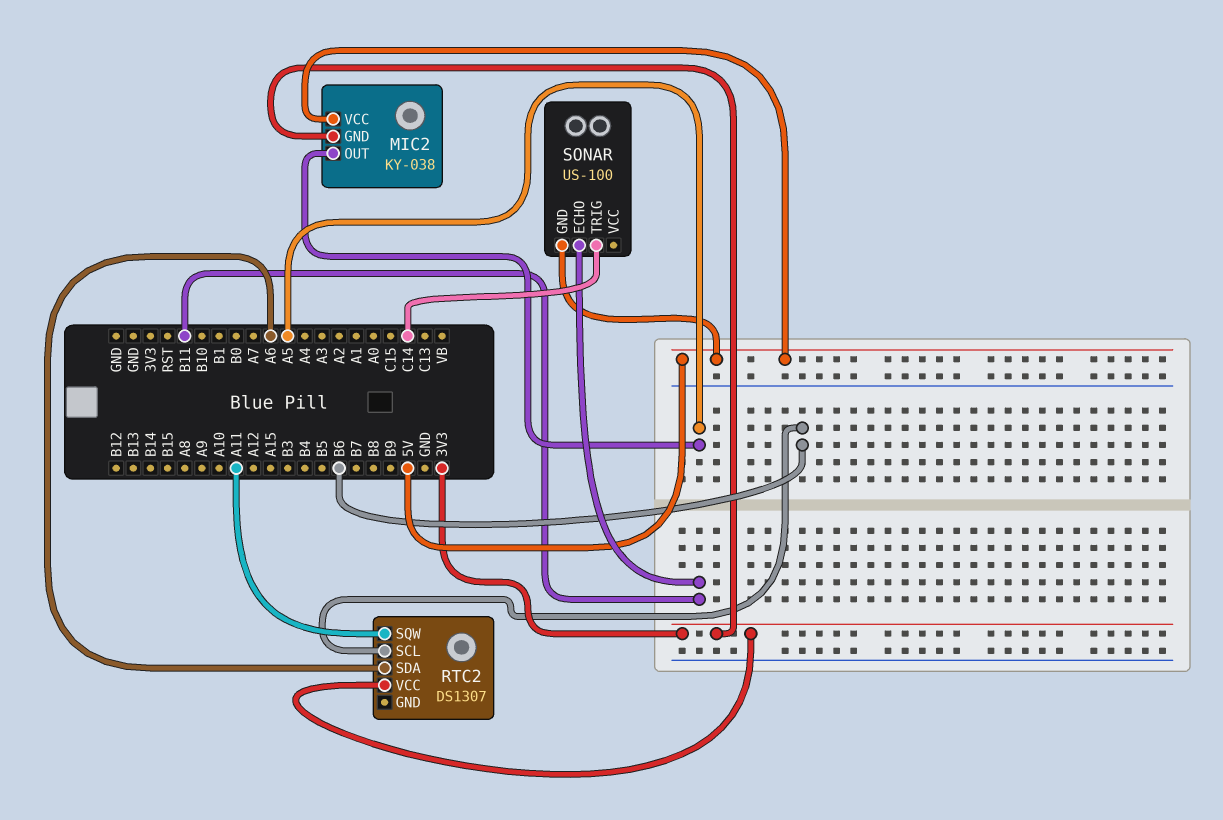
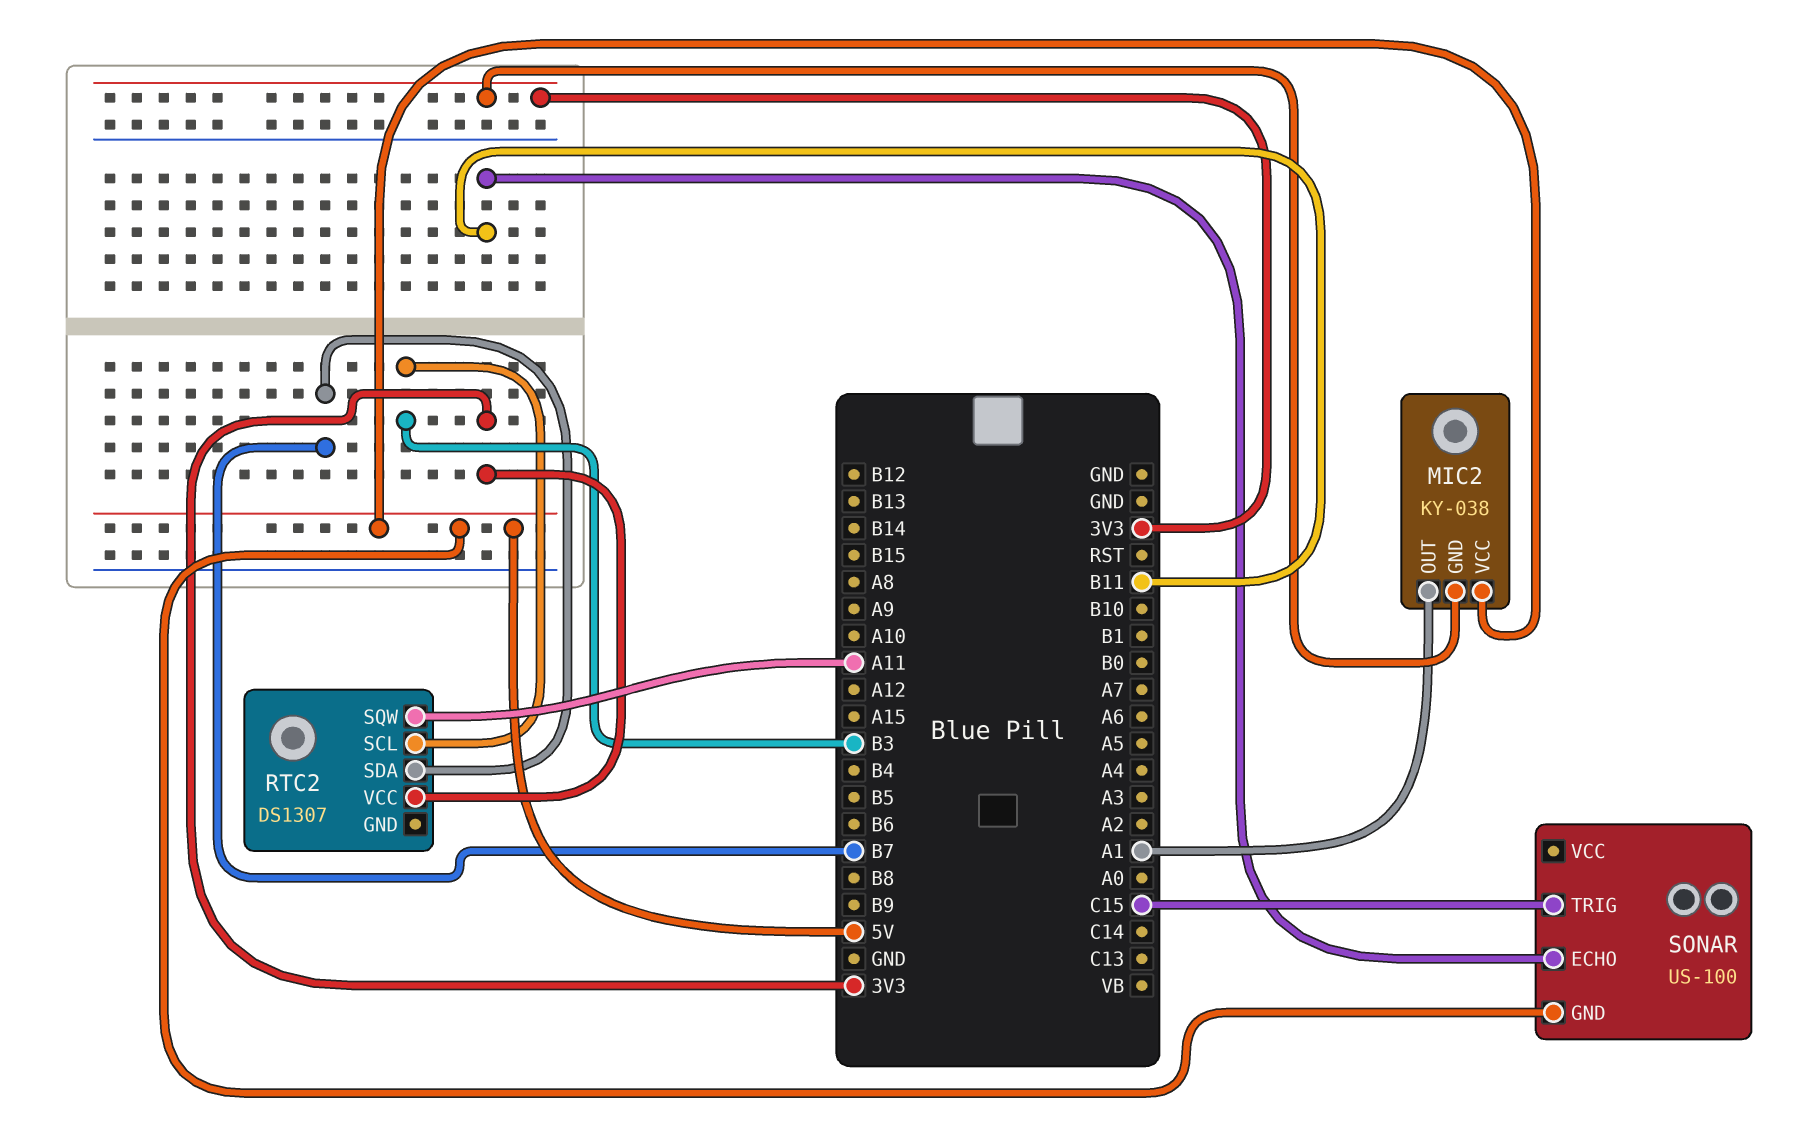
MIC2 pin OUT: A5 -> A1
RTC2 pin SCL: B6 -> B3
RTC2 pin SDA: A6 -> B7
SONAR pin TRIG: C14 -> C15

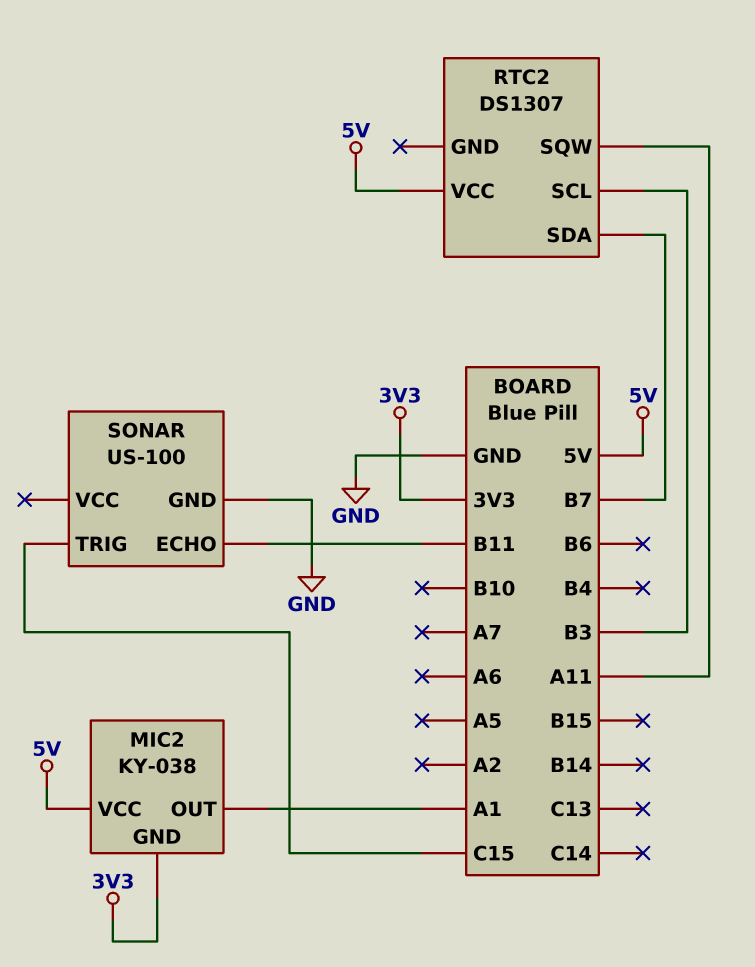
RTC2 pin VCC: 3V3 -> 5V
SONAR pin GND: 5V -> GND

